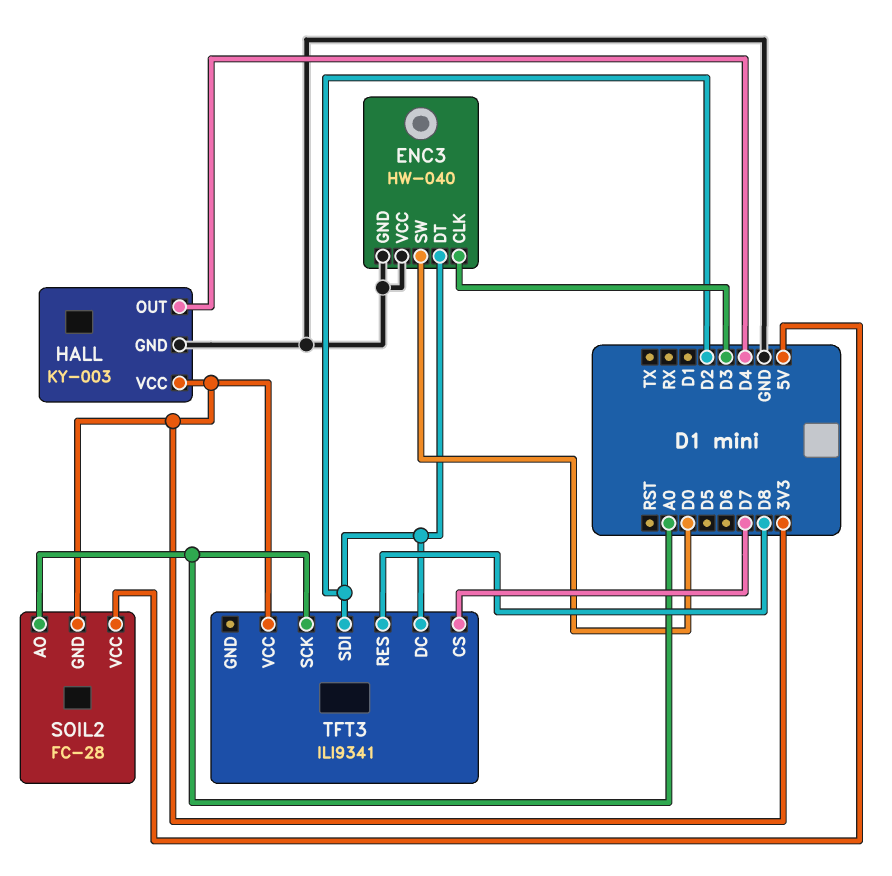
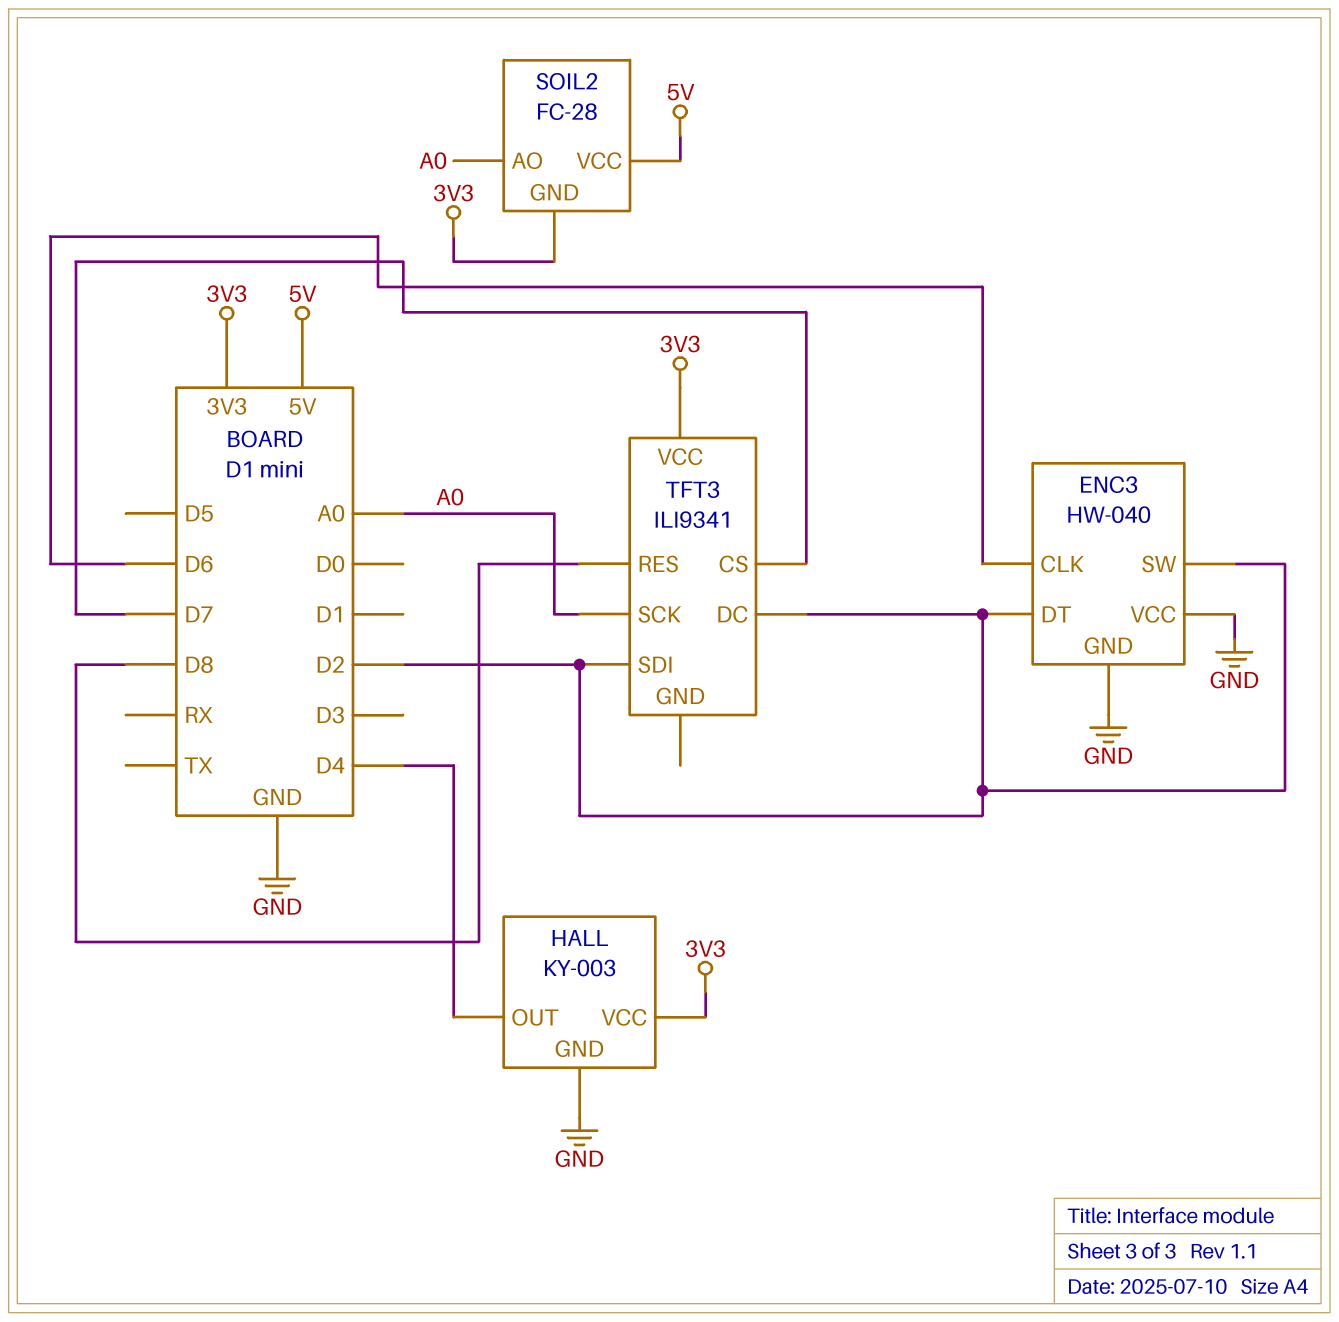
ENC3 pin CLK: D3 -> D6
ENC3 pin SW: D0 -> D2

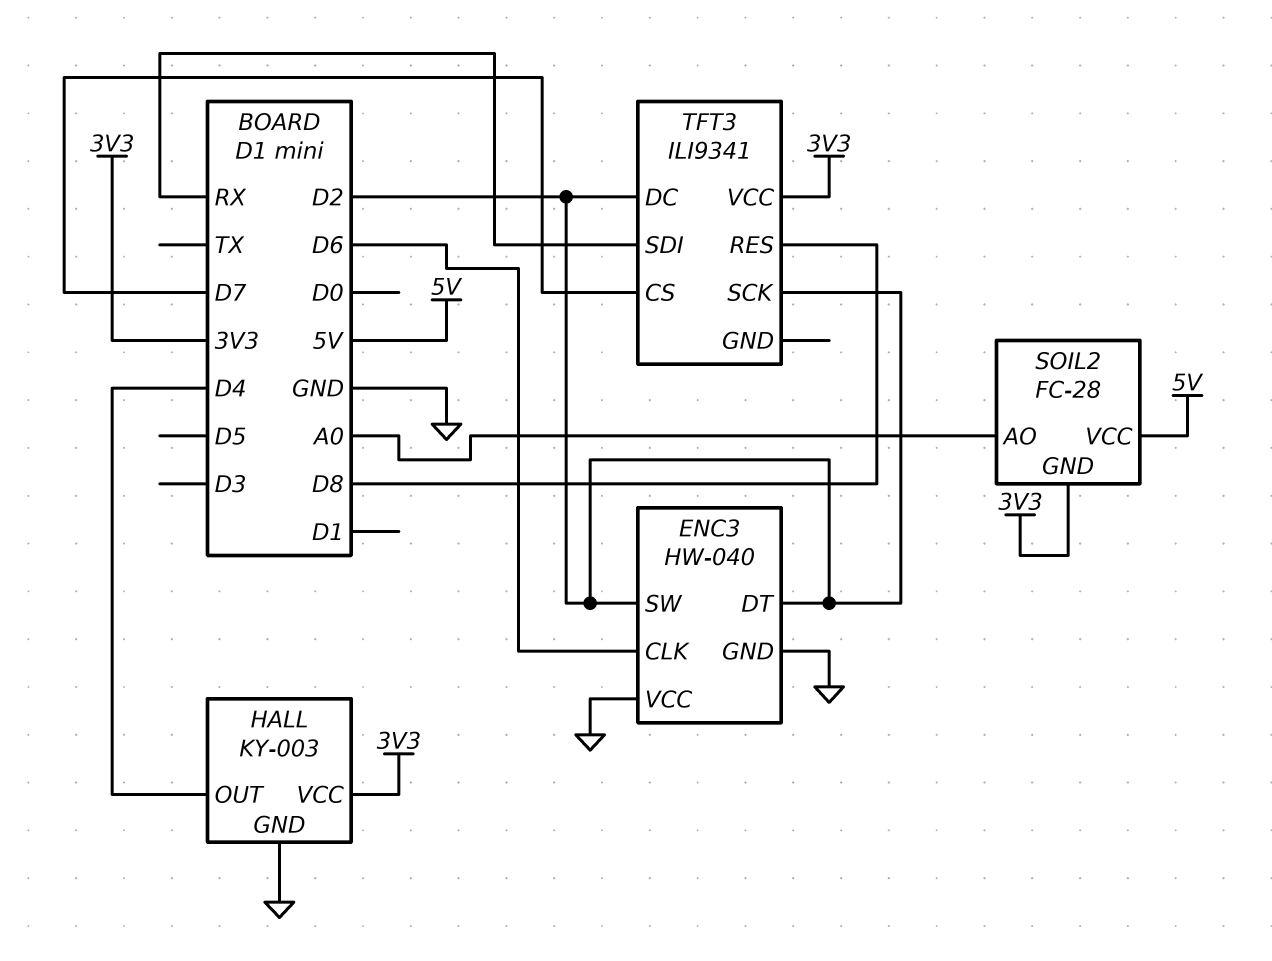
TFT3 pin SCK: A0 -> D2
TFT3 pin SDI: D2 -> RX

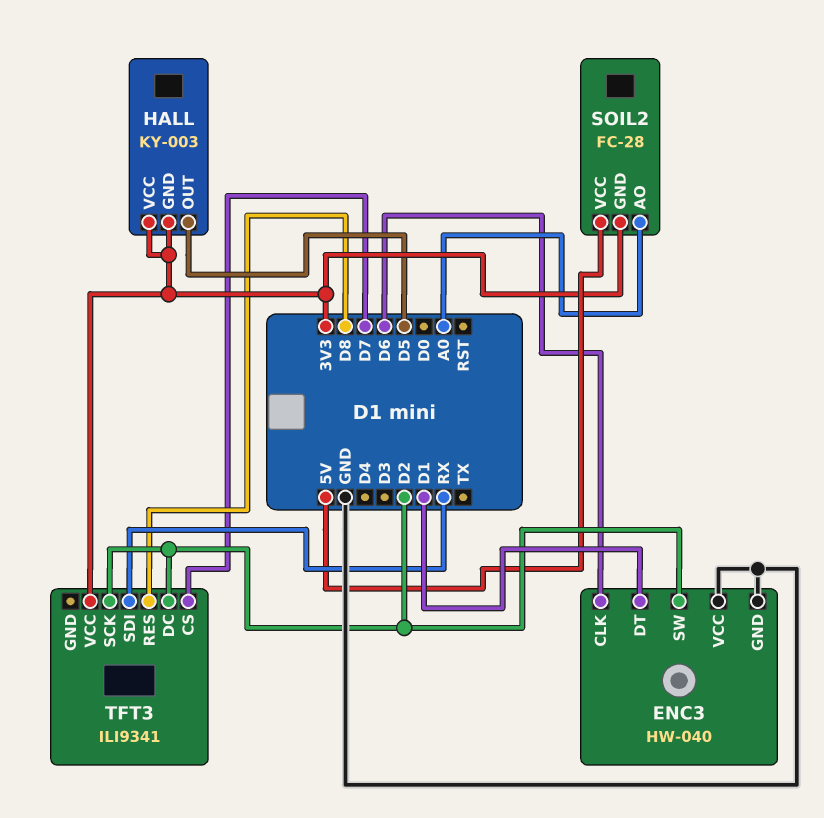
ENC3 pin DT: D2 -> D1
HALL pin GND: GND -> 3V3
HALL pin OUT: D4 -> D5

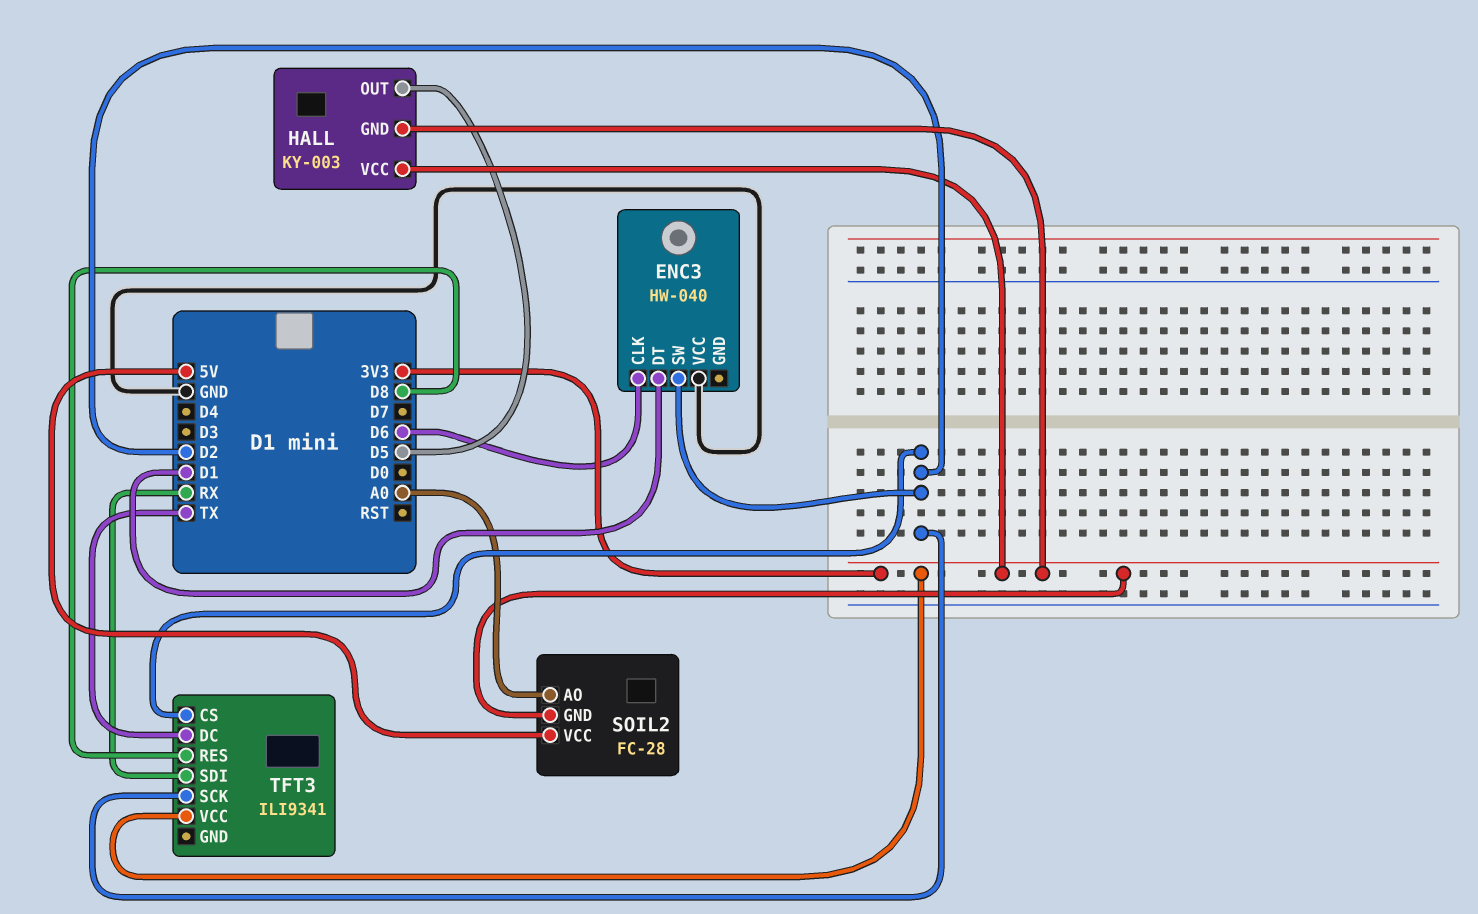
ENC3 pin GND: GND -> none
TFT3 pin CS: D7 -> D2
TFT3 pin DC: D2 -> TX

